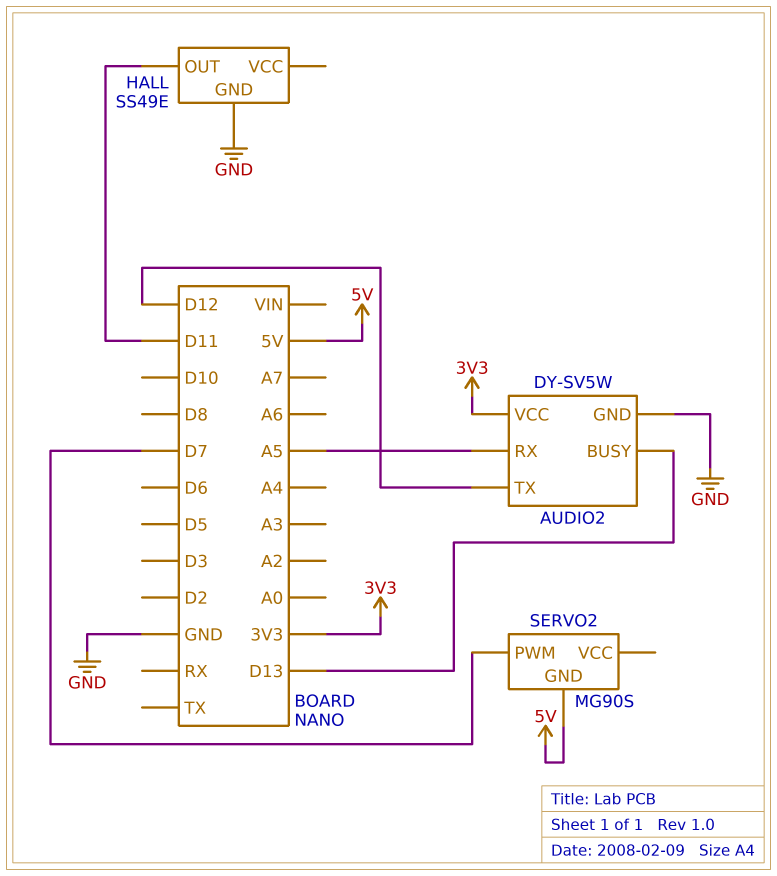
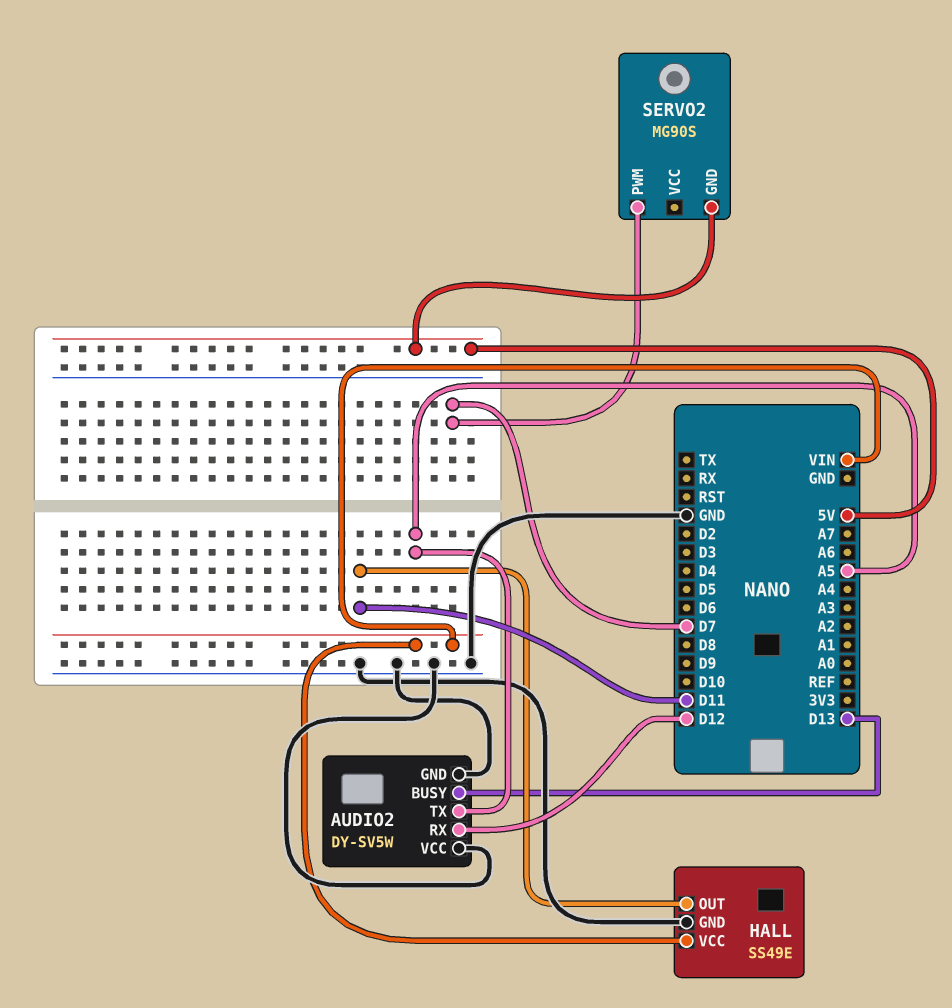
AUDIO2 pin RX: A5 -> D12
AUDIO2 pin TX: D12 -> A5
AUDIO2 pin VCC: 3V3 -> GND
HALL pin VCC: none -> VIN

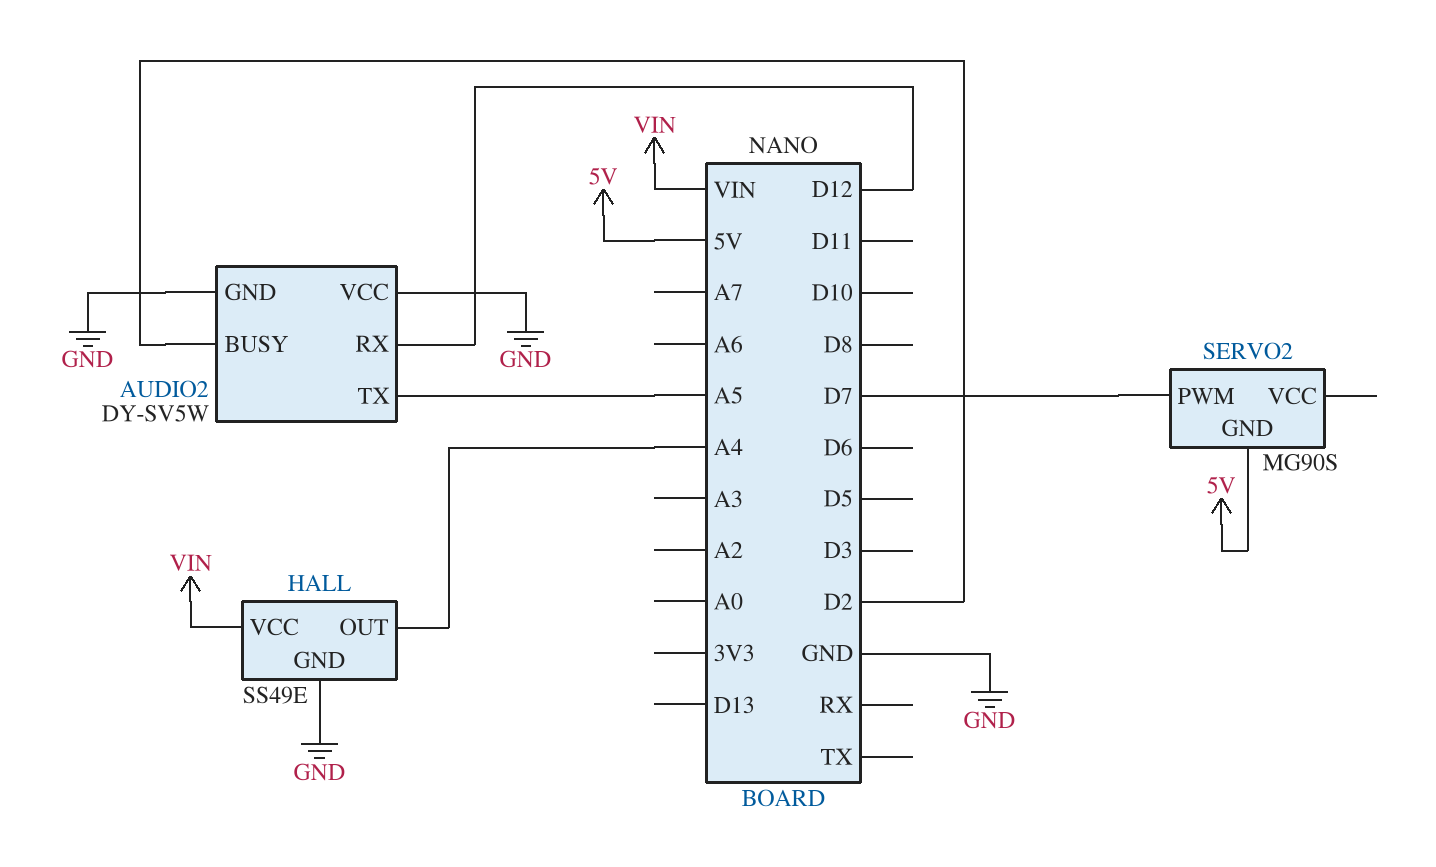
AUDIO2 pin BUSY: D13 -> D2
HALL pin OUT: D11 -> A4

